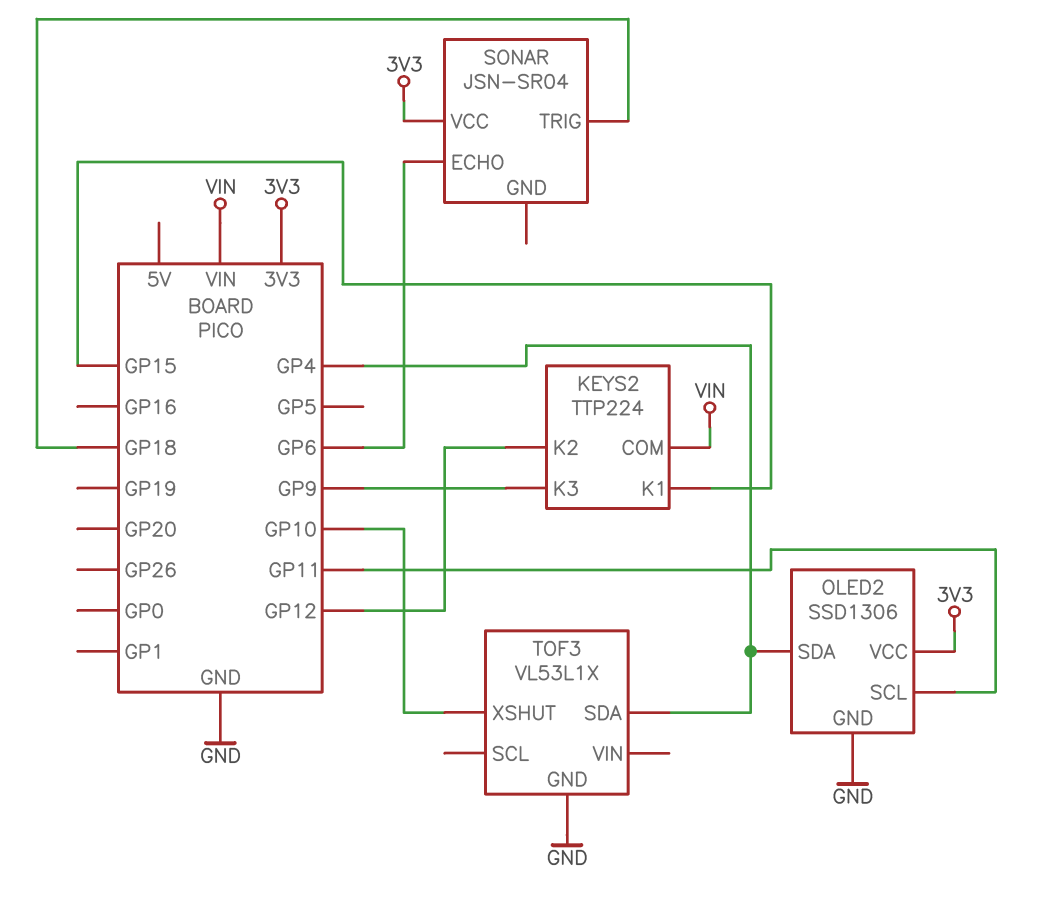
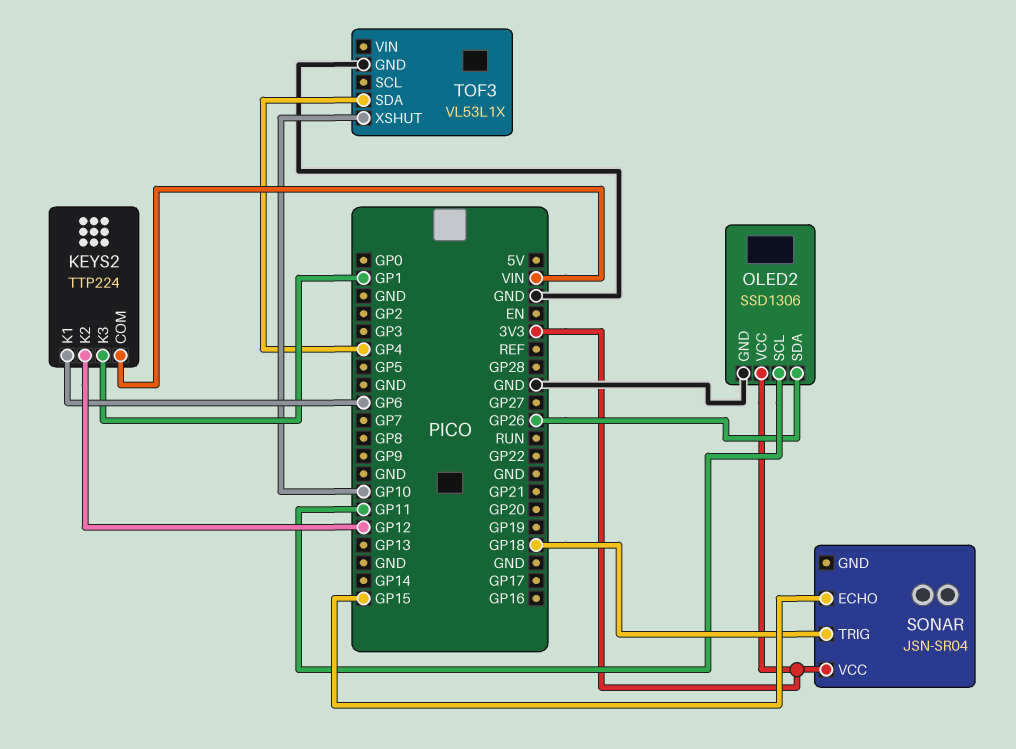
KEYS2 pin K1: GP15 -> GP6
KEYS2 pin K3: GP9 -> GP1
OLED2 pin SDA: GP4 -> GP26
SONAR pin ECHO: GP6 -> GP15

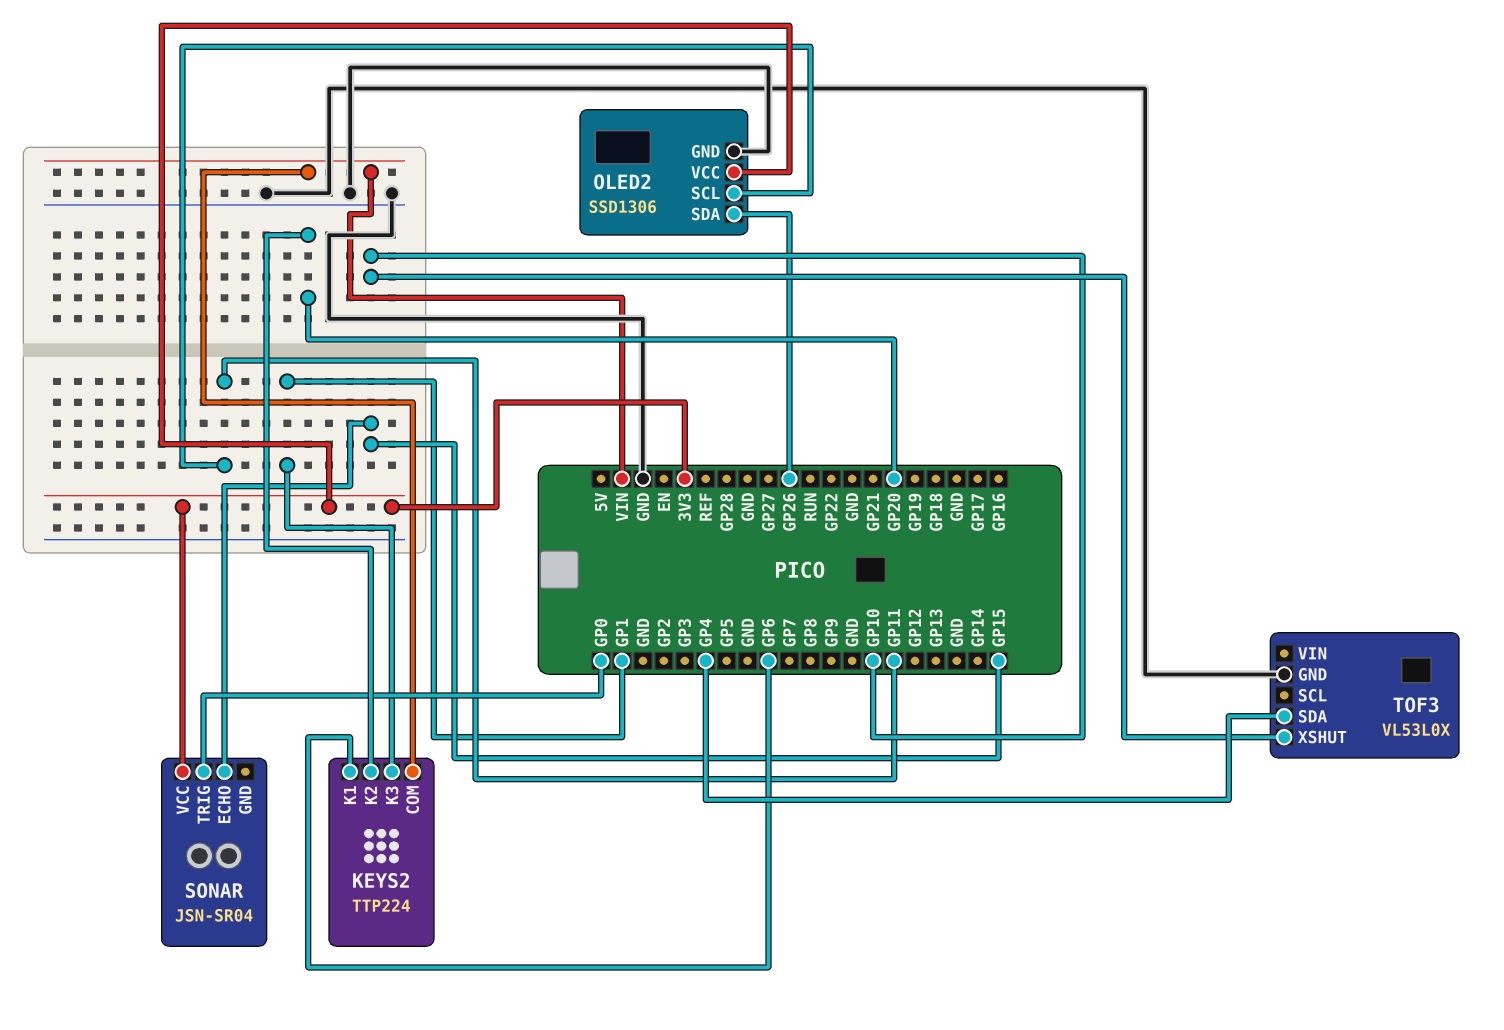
KEYS2 pin K2: GP12 -> GP20
SONAR pin TRIG: GP18 -> GP0
TOF3: VL53L1X -> VL53L0X

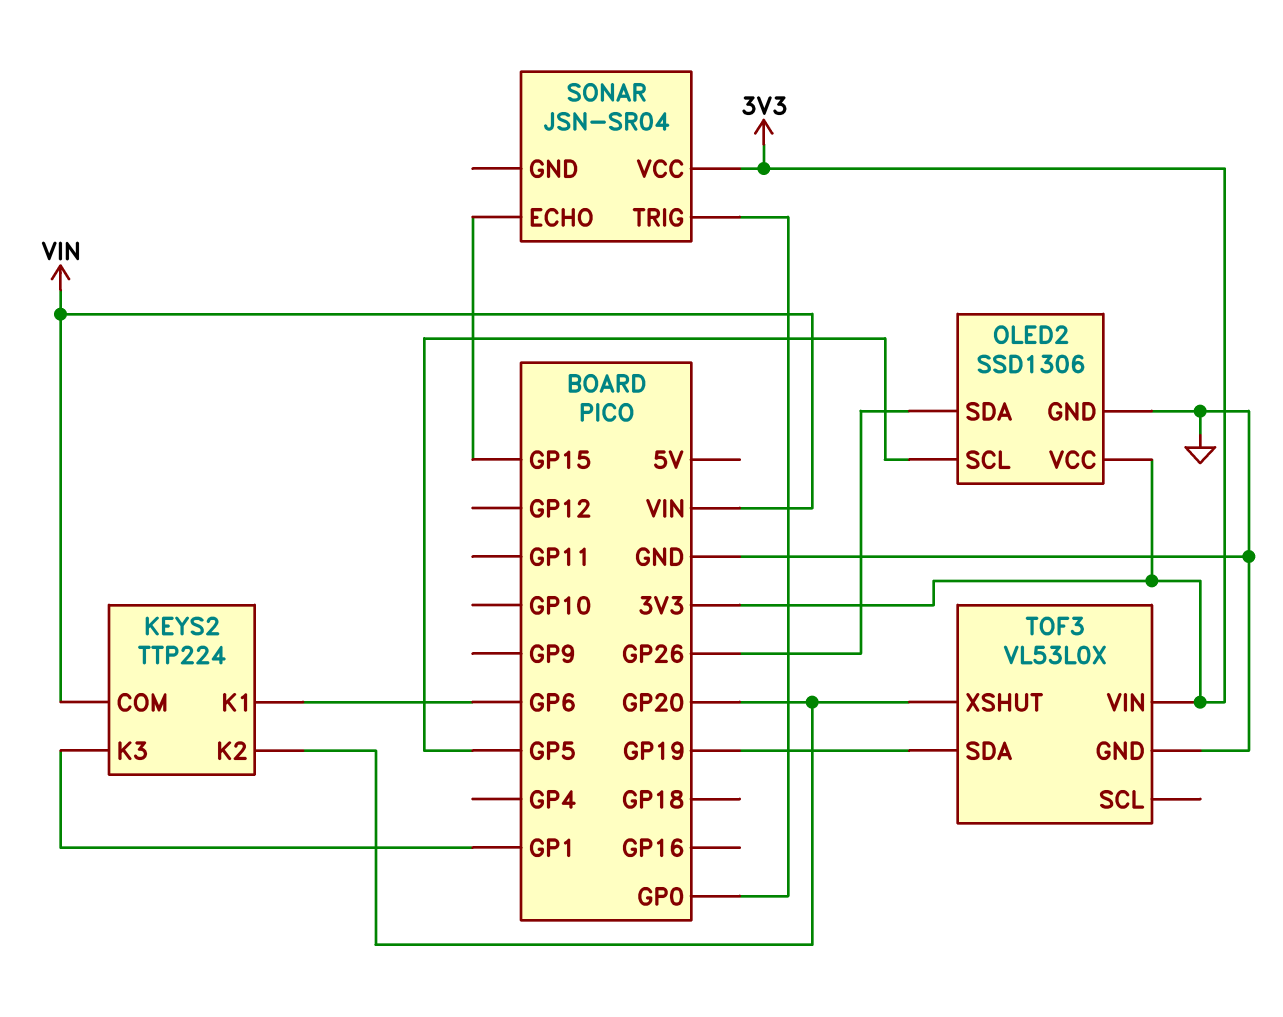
OLED2 pin SCL: GP11 -> GP5
TOF3 pin SDA: GP4 -> GP19
TOF3 pin VIN: none -> 3V3
TOF3 pin XSHUT: GP10 -> GP20

